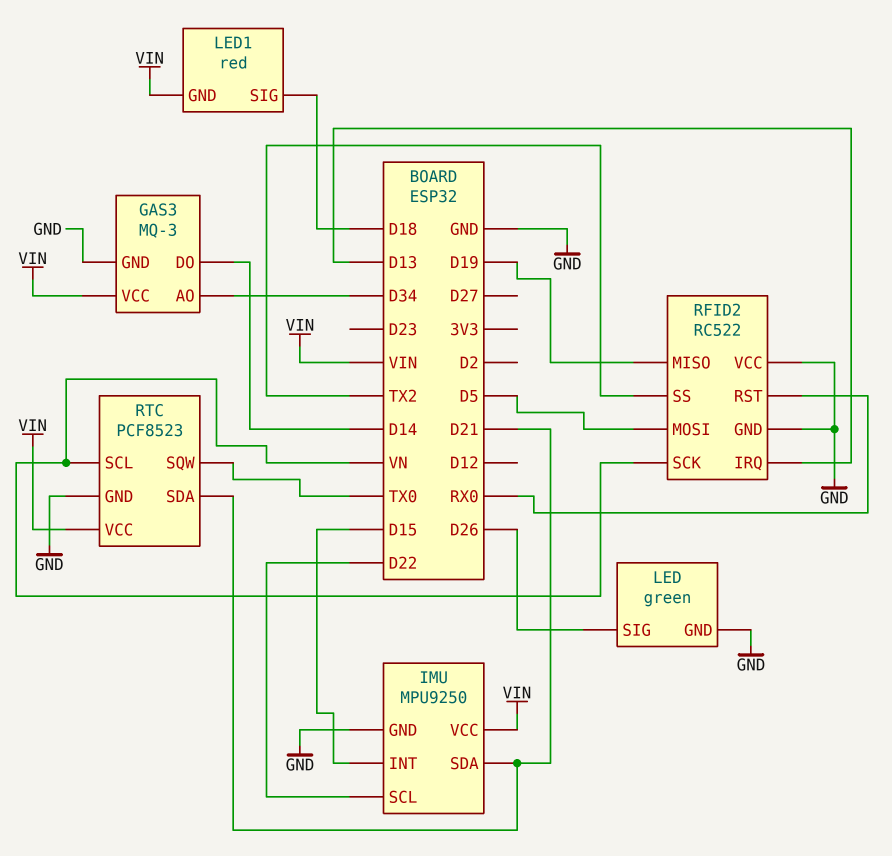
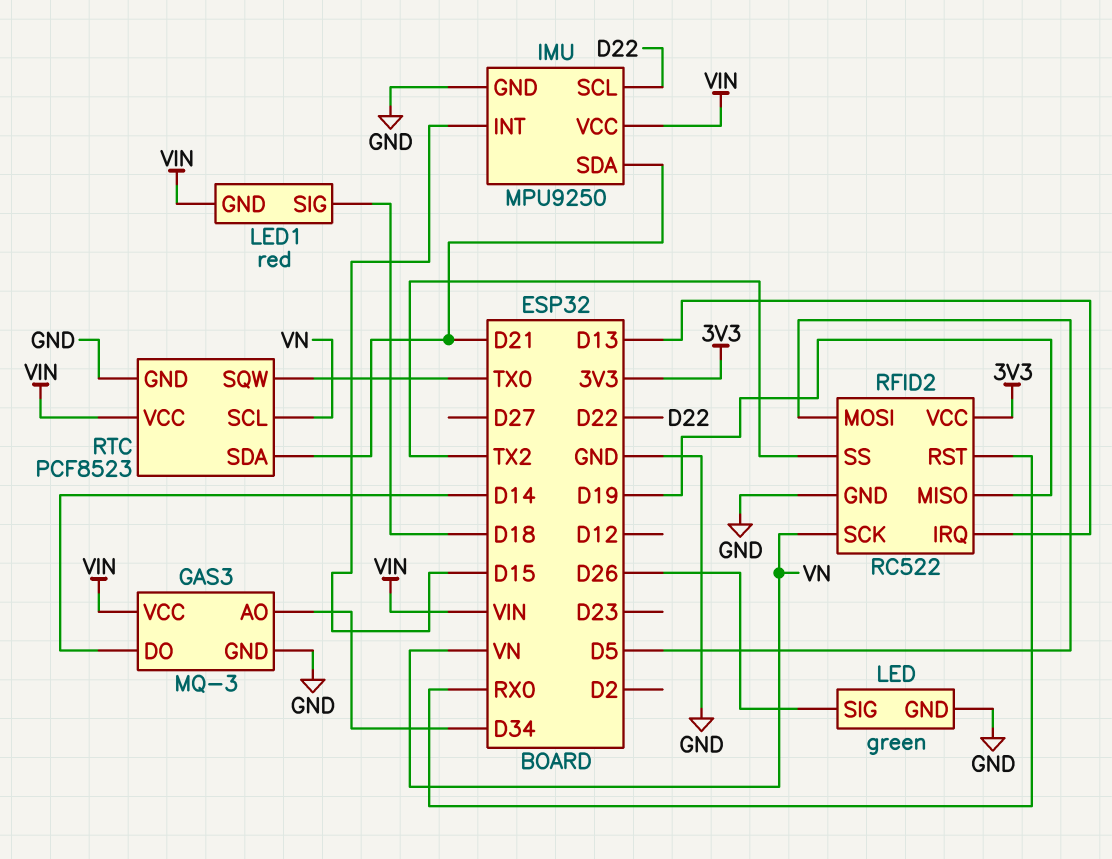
RFID2 pin VCC: GND -> 3V3

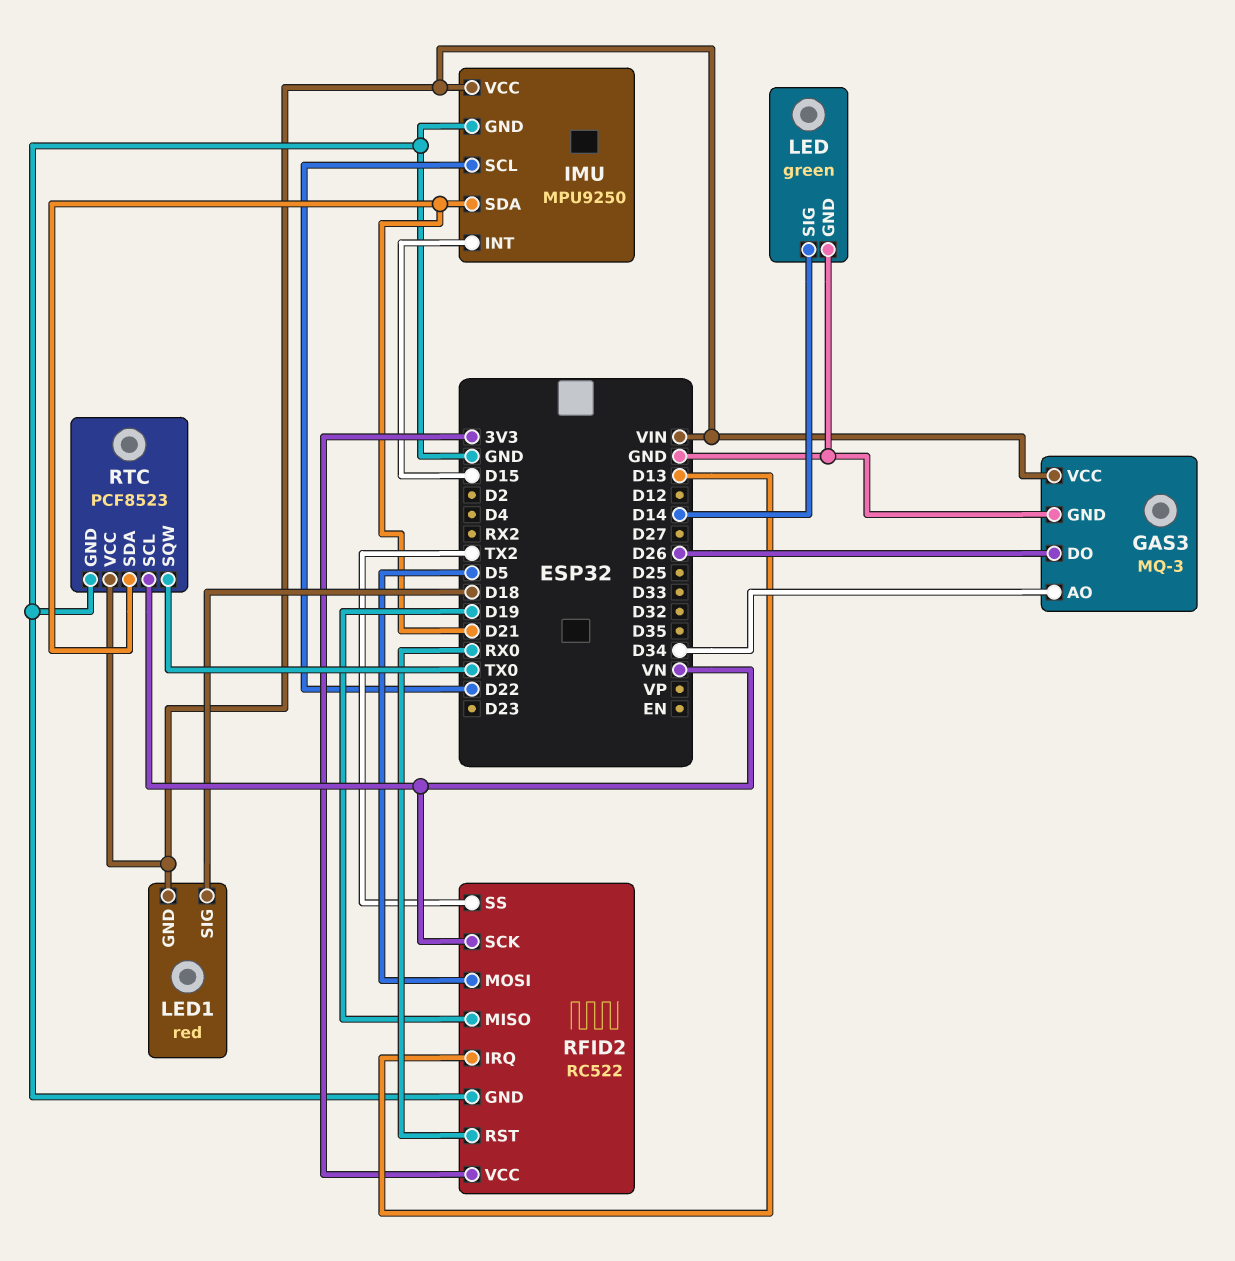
GAS3 pin DO: D14 -> D26
LED pin SIG: D26 -> D14

